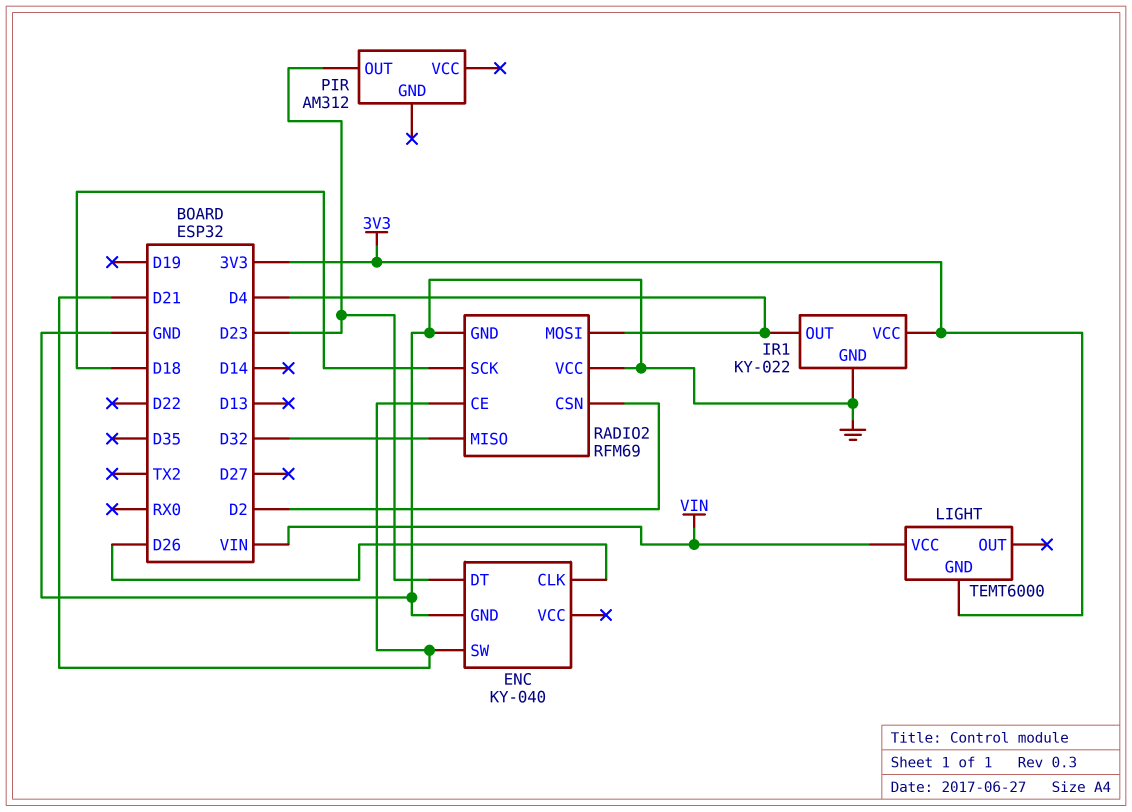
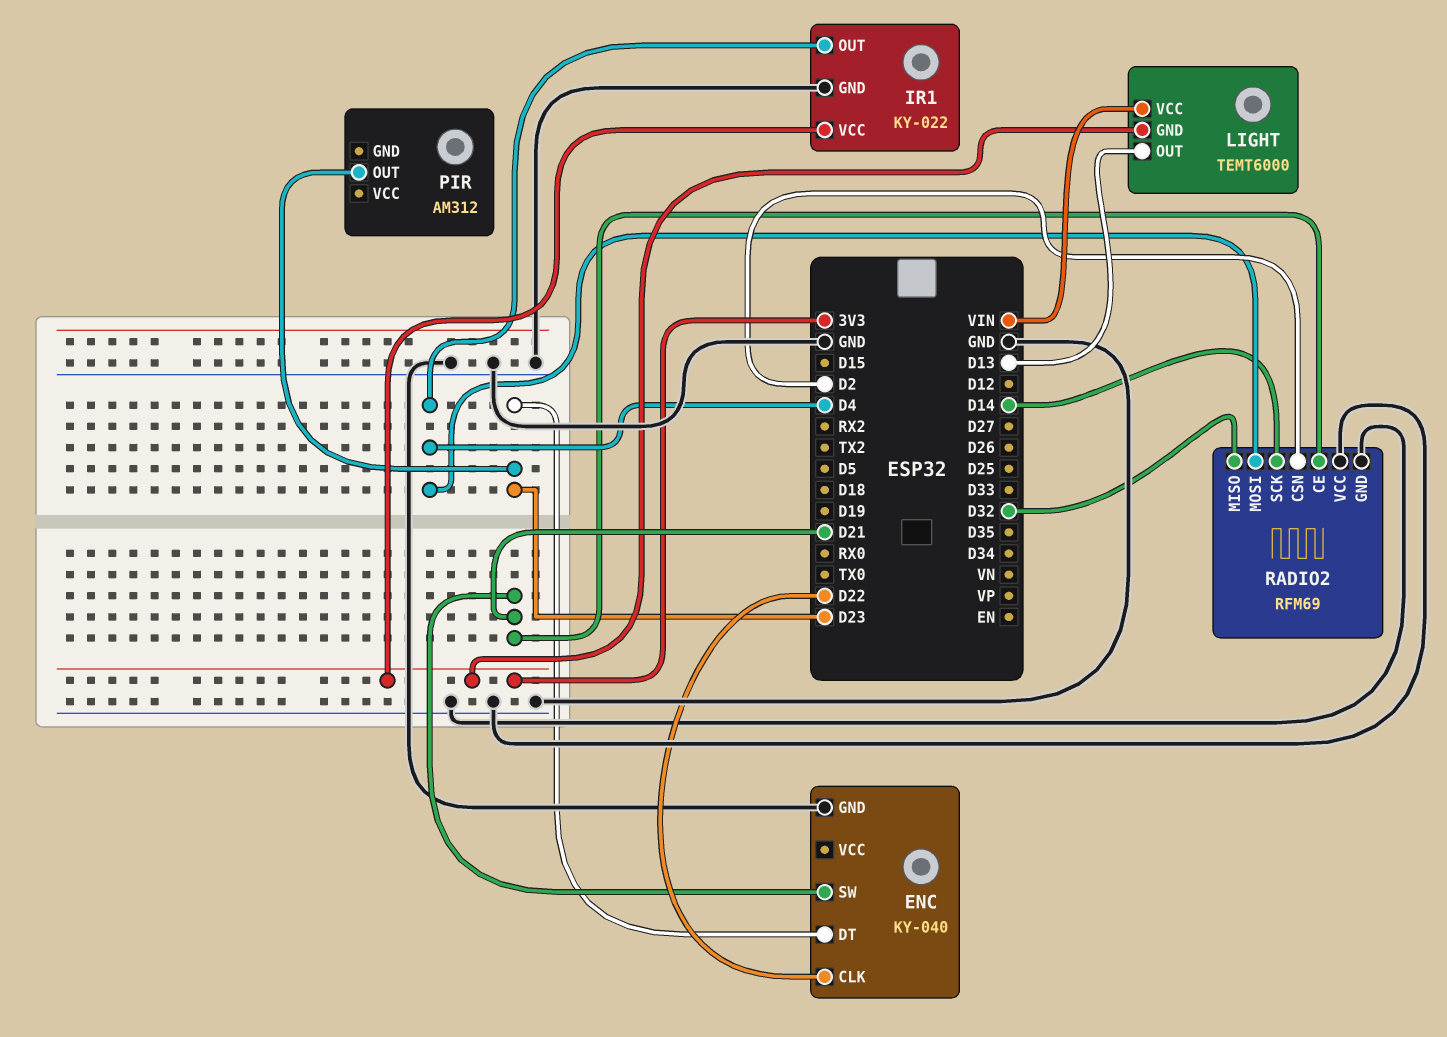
ENC pin CLK: D26 -> D22
LIGHT pin OUT: none -> D13
RADIO2 pin SCK: D18 -> D14

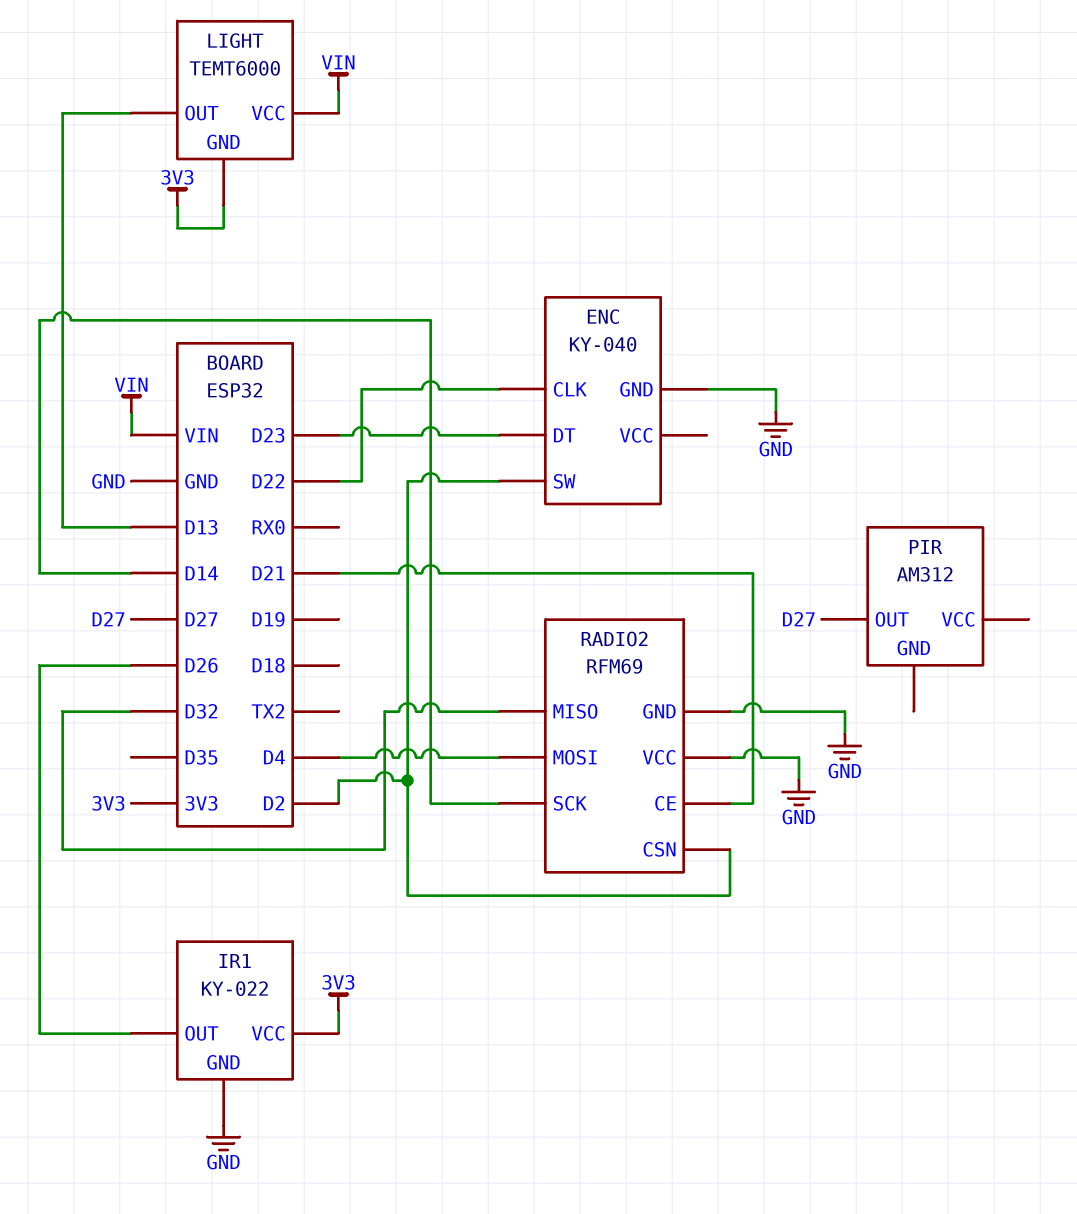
ENC pin SW: D21 -> D2
IR1 pin OUT: D4 -> D26
PIR pin OUT: D23 -> D27

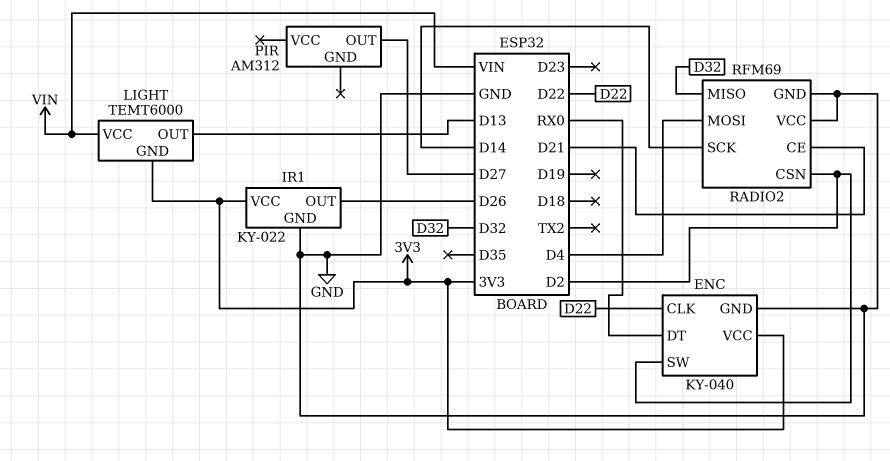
ENC pin DT: D23 -> RX0
ENC pin VCC: none -> 3V3

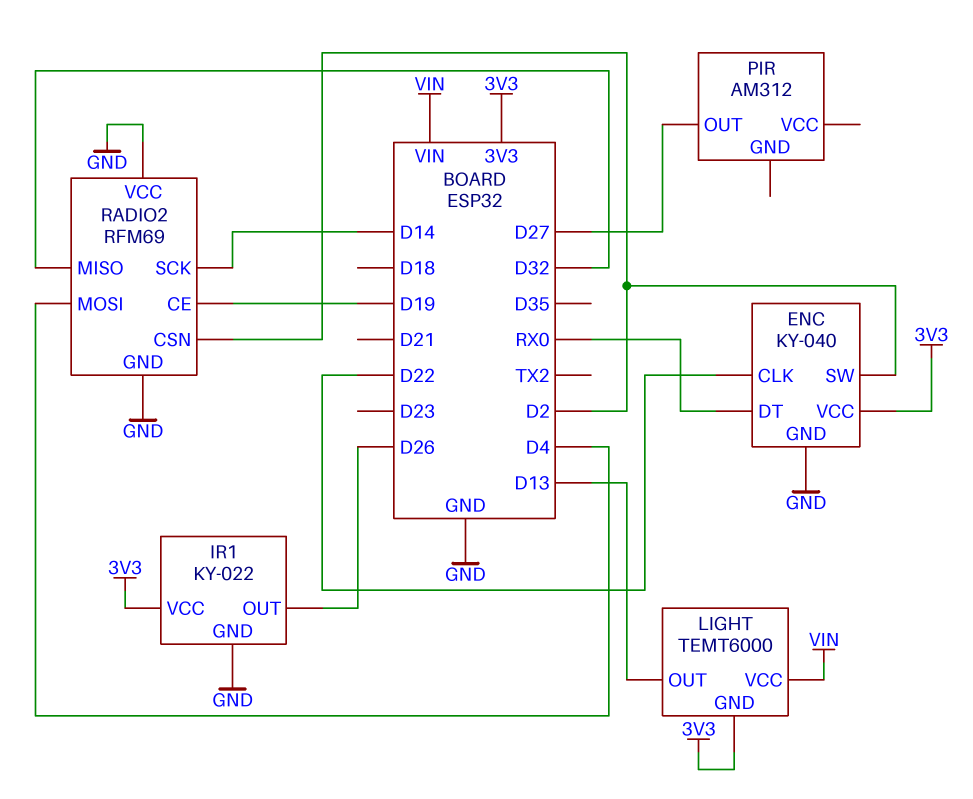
RADIO2 pin CE: D21 -> D19

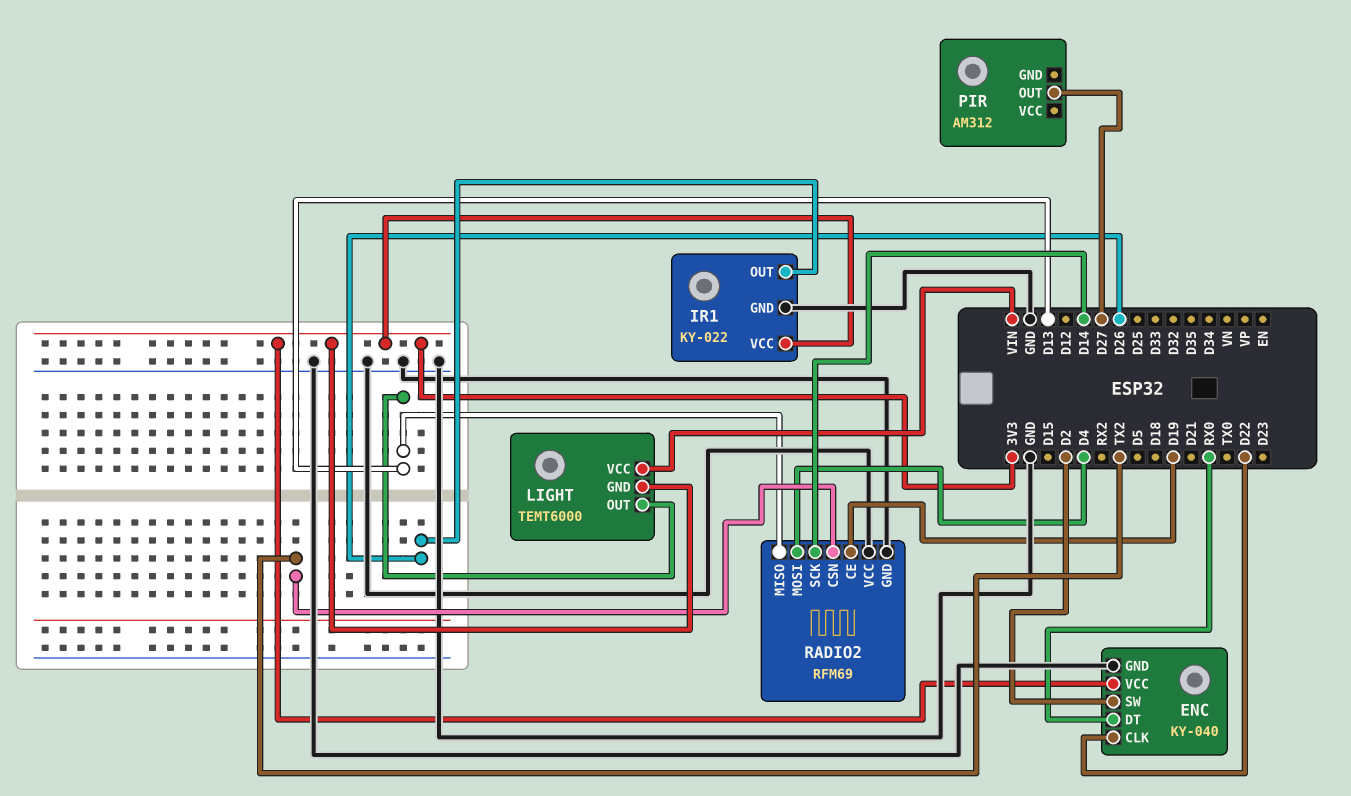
RADIO2 pin CSN: D2 -> TX2
RADIO2 pin MISO: D32 -> D13

